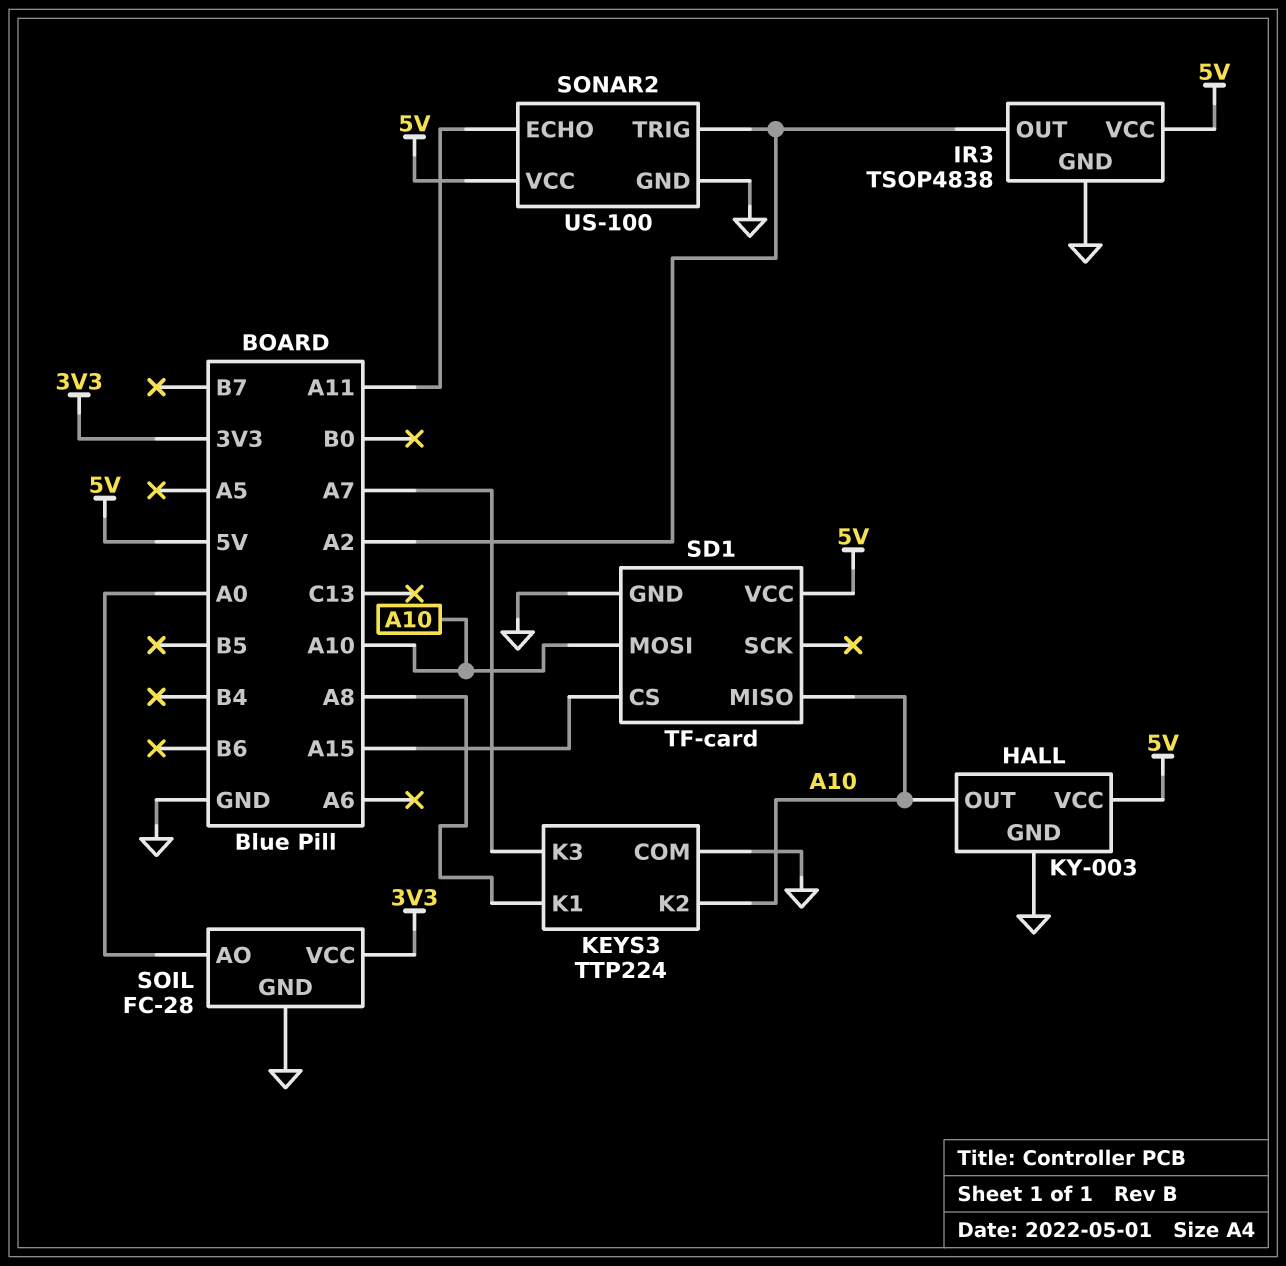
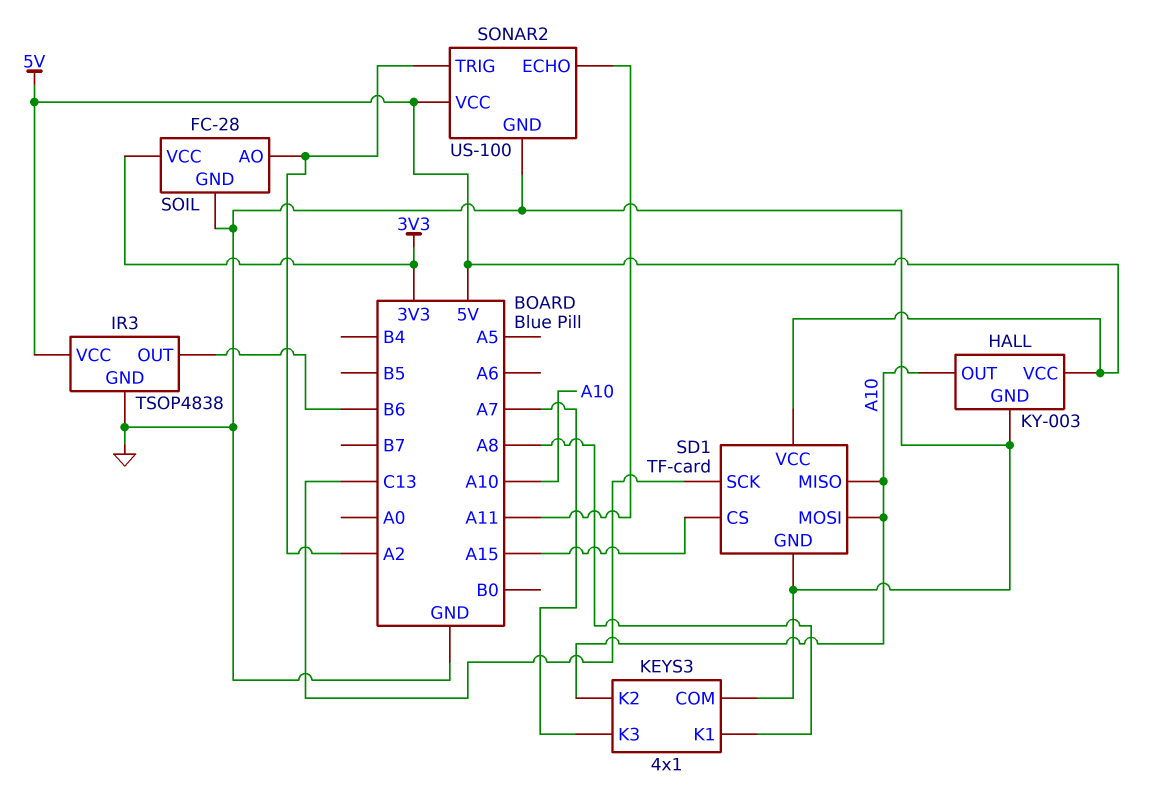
IR3 pin OUT: A2 -> B6
KEYS3: TTP224 -> 4x1
SD1 pin SCK: none -> C13
SOIL pin AO: A0 -> A2

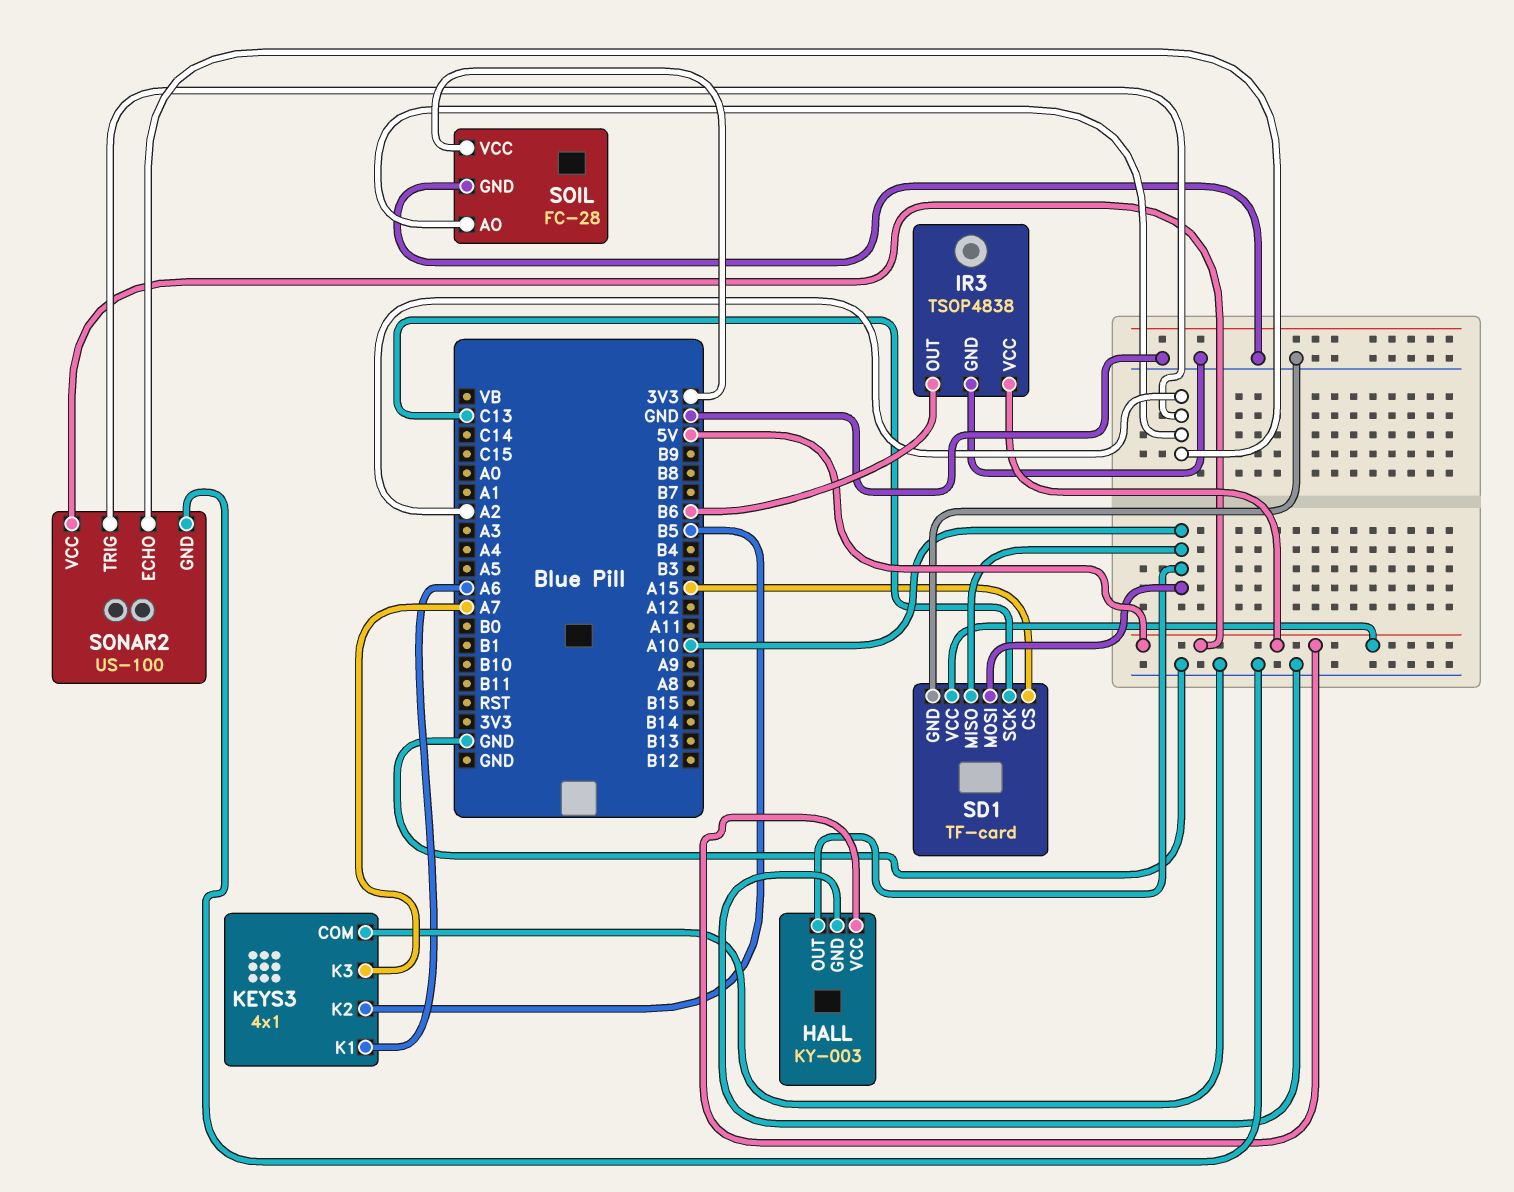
KEYS3 pin K1: A8 -> A6
KEYS3 pin K2: A10 -> B5
SONAR2 pin ECHO: A11 -> A2

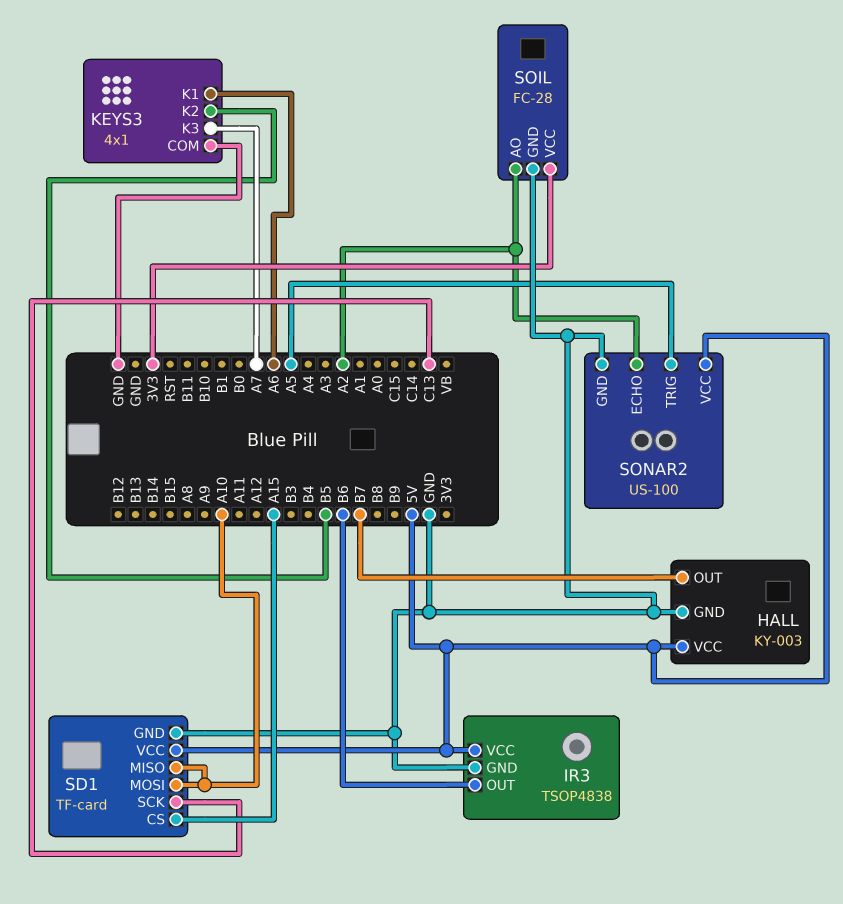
HALL pin OUT: A10 -> B7
SONAR2 pin TRIG: A2 -> A5

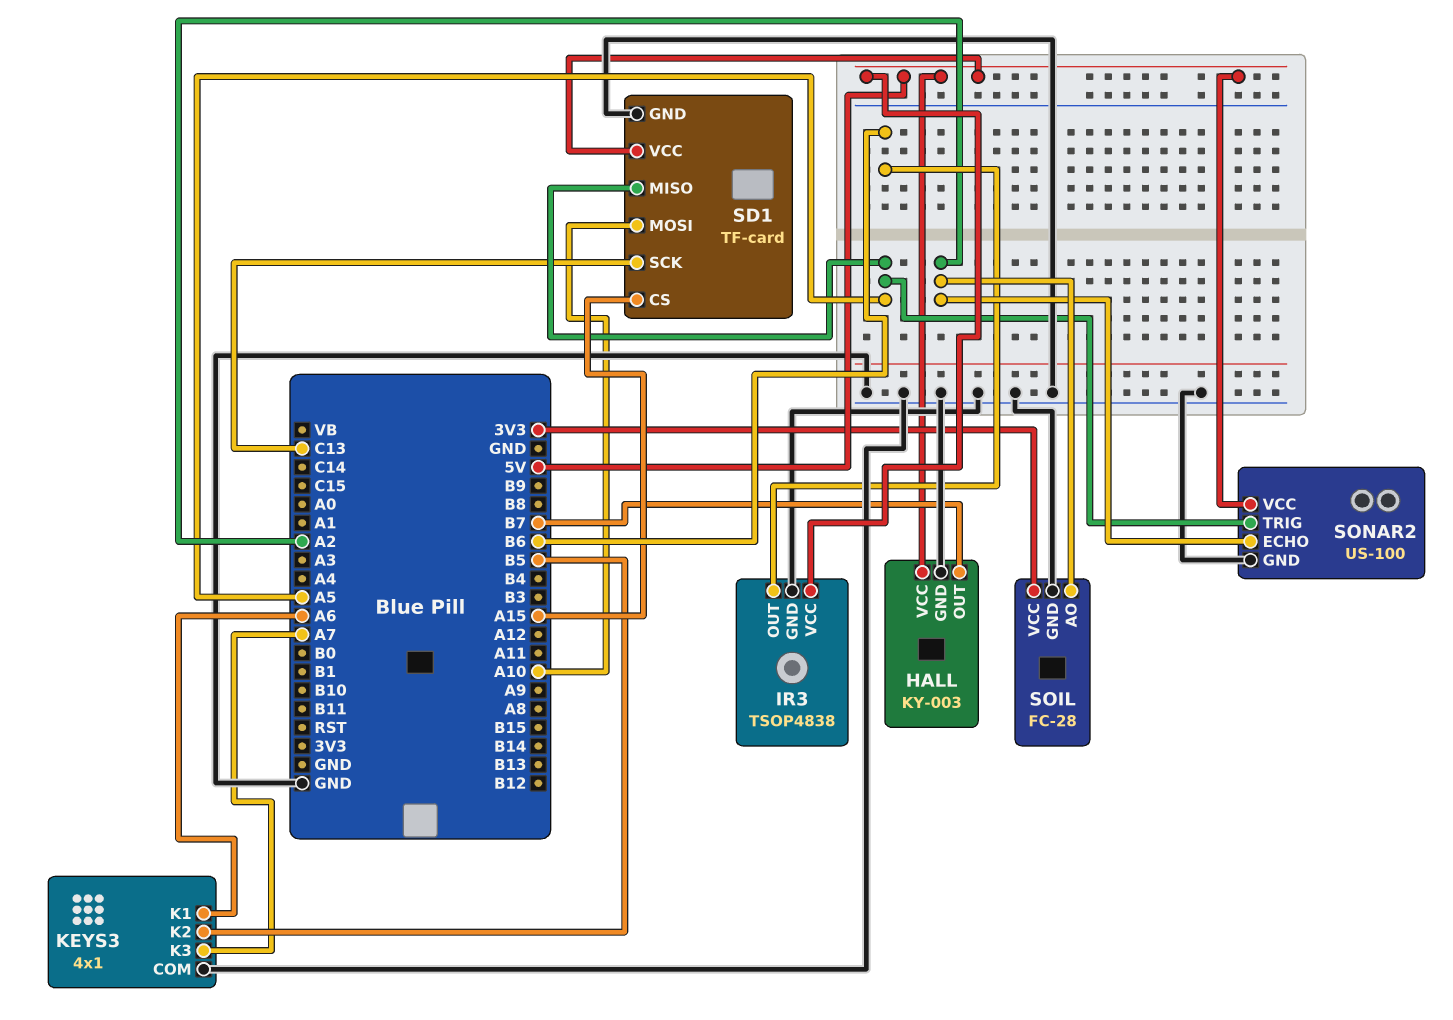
SD1 pin MISO: A10 -> A5

